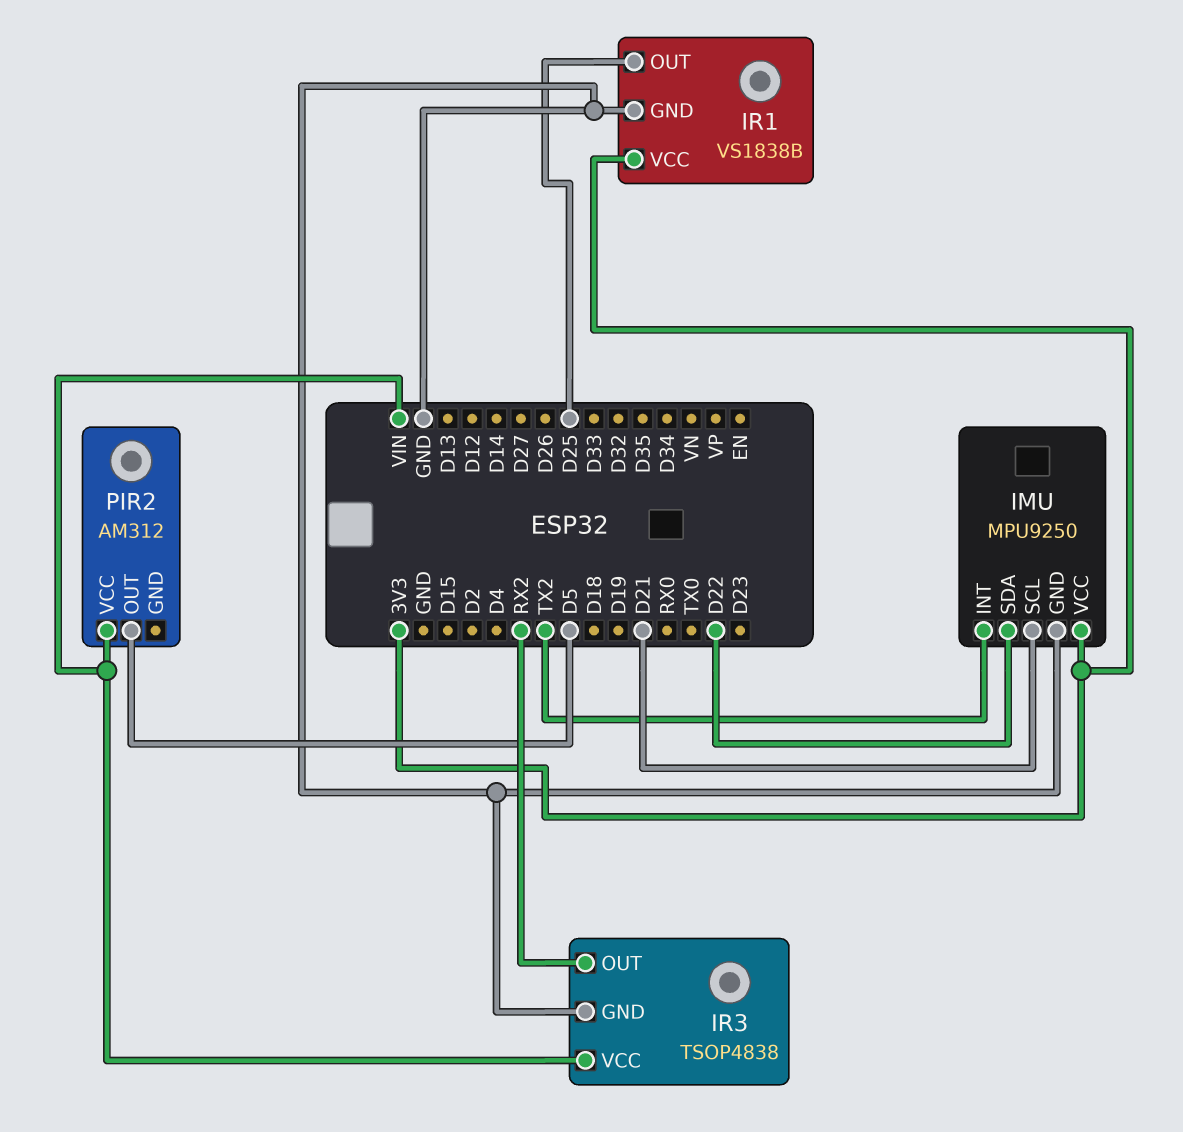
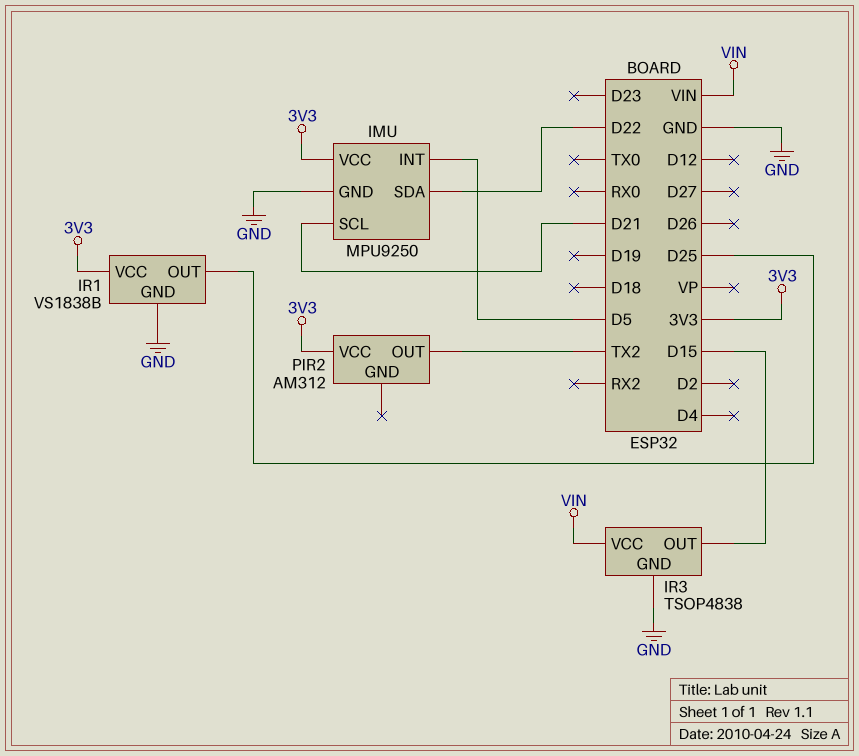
IMU pin INT: TX2 -> D5
IR3 pin OUT: RX2 -> D15
PIR2 pin OUT: D5 -> TX2
PIR2 pin VCC: VIN -> 3V3

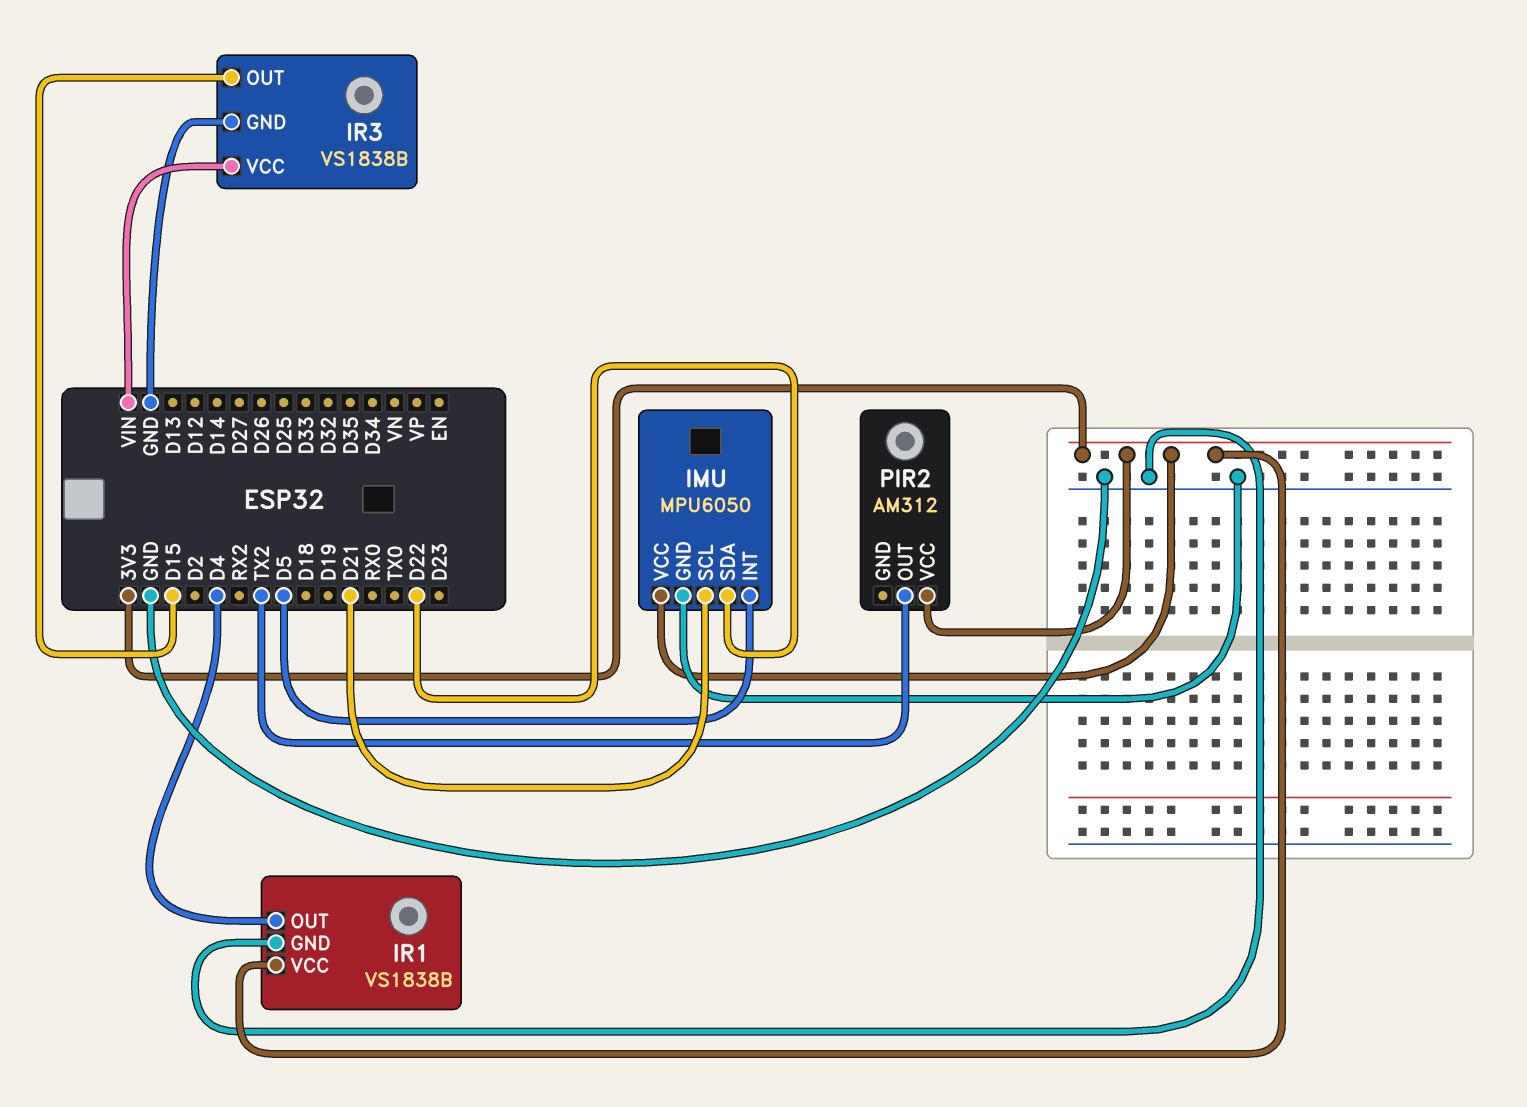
IMU: MPU9250 -> MPU6050
IR1 pin OUT: D25 -> D4
IR3: TSOP4838 -> VS1838B

